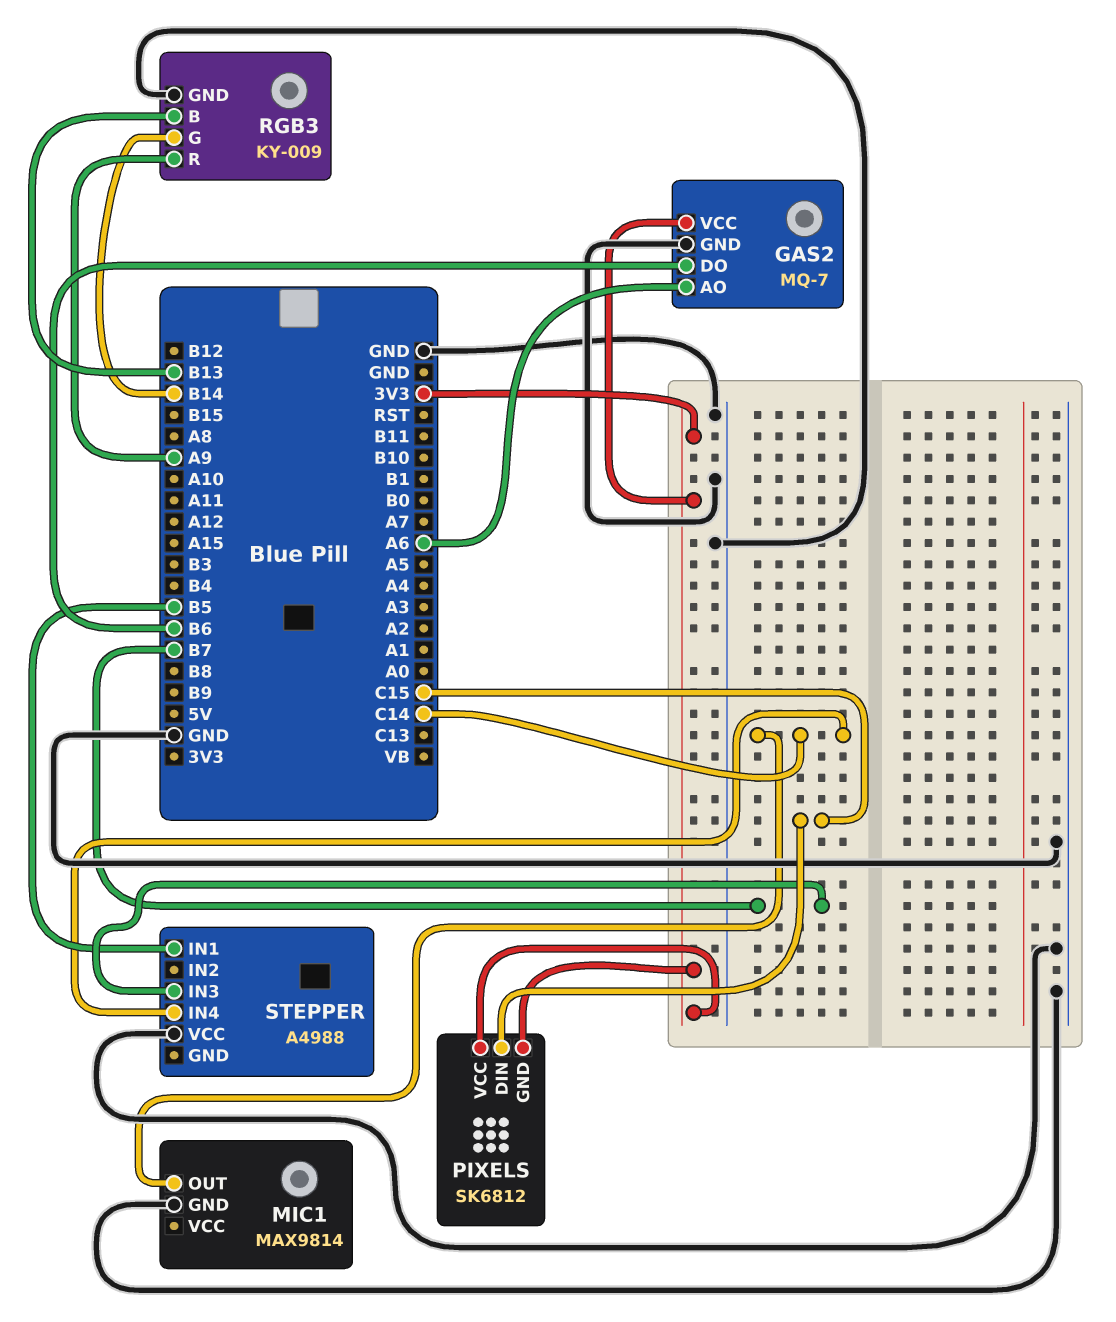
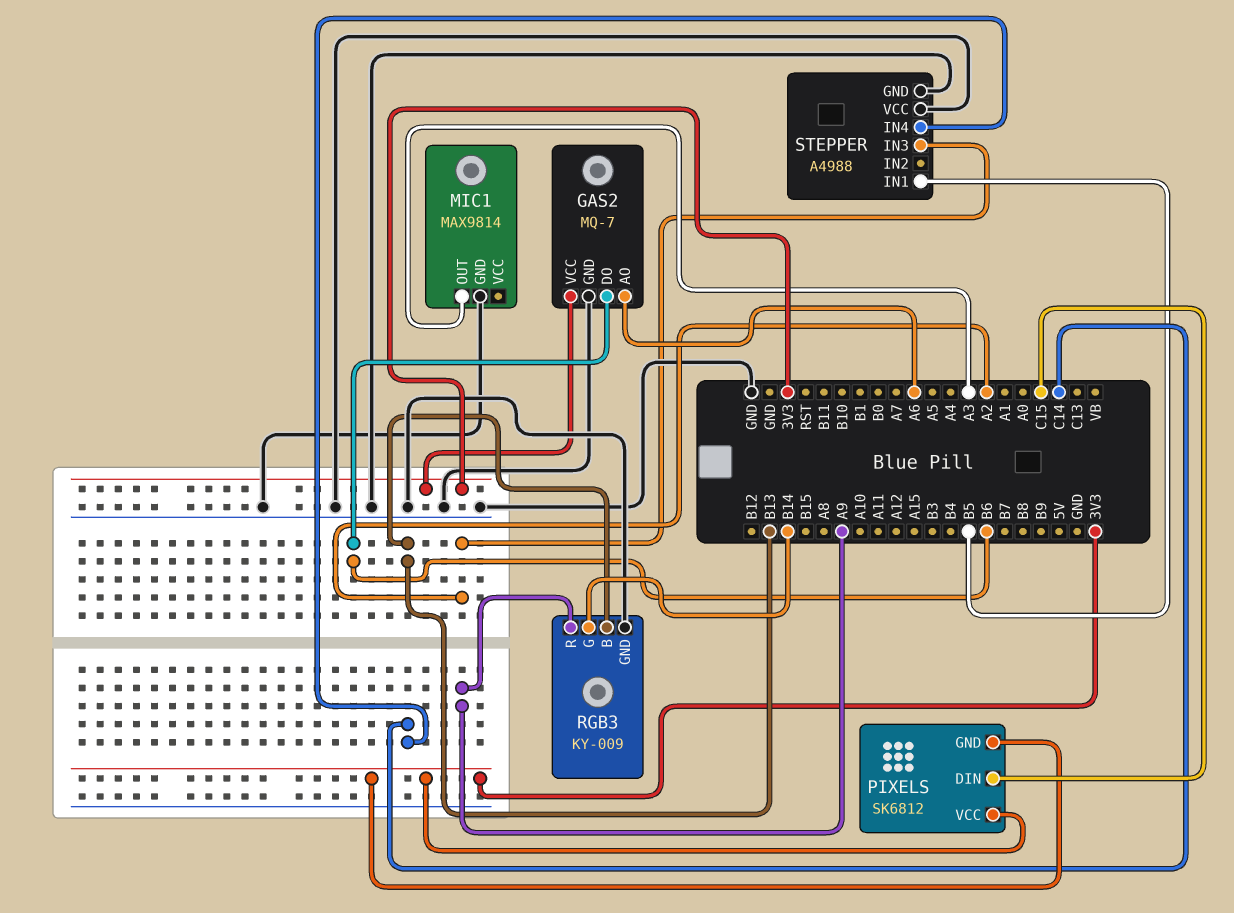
MIC1 pin OUT: C14 -> A3
STEPPER pin GND: none -> GND
STEPPER pin IN3: B7 -> A2

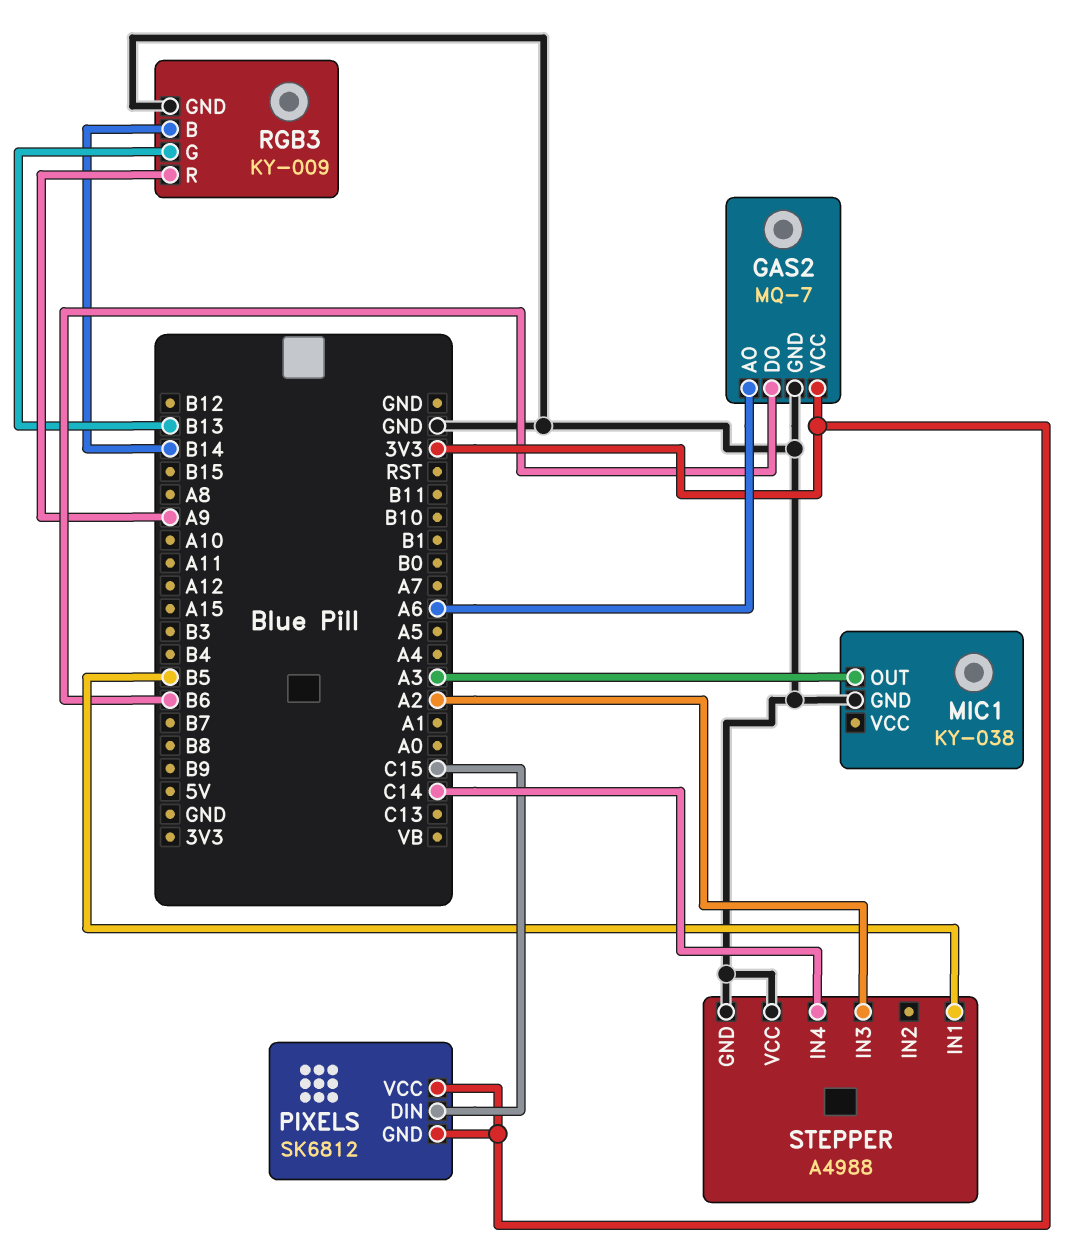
MIC1: MAX9814 -> KY-038
RGB3 pin B: B13 -> B14
RGB3 pin G: B14 -> B13

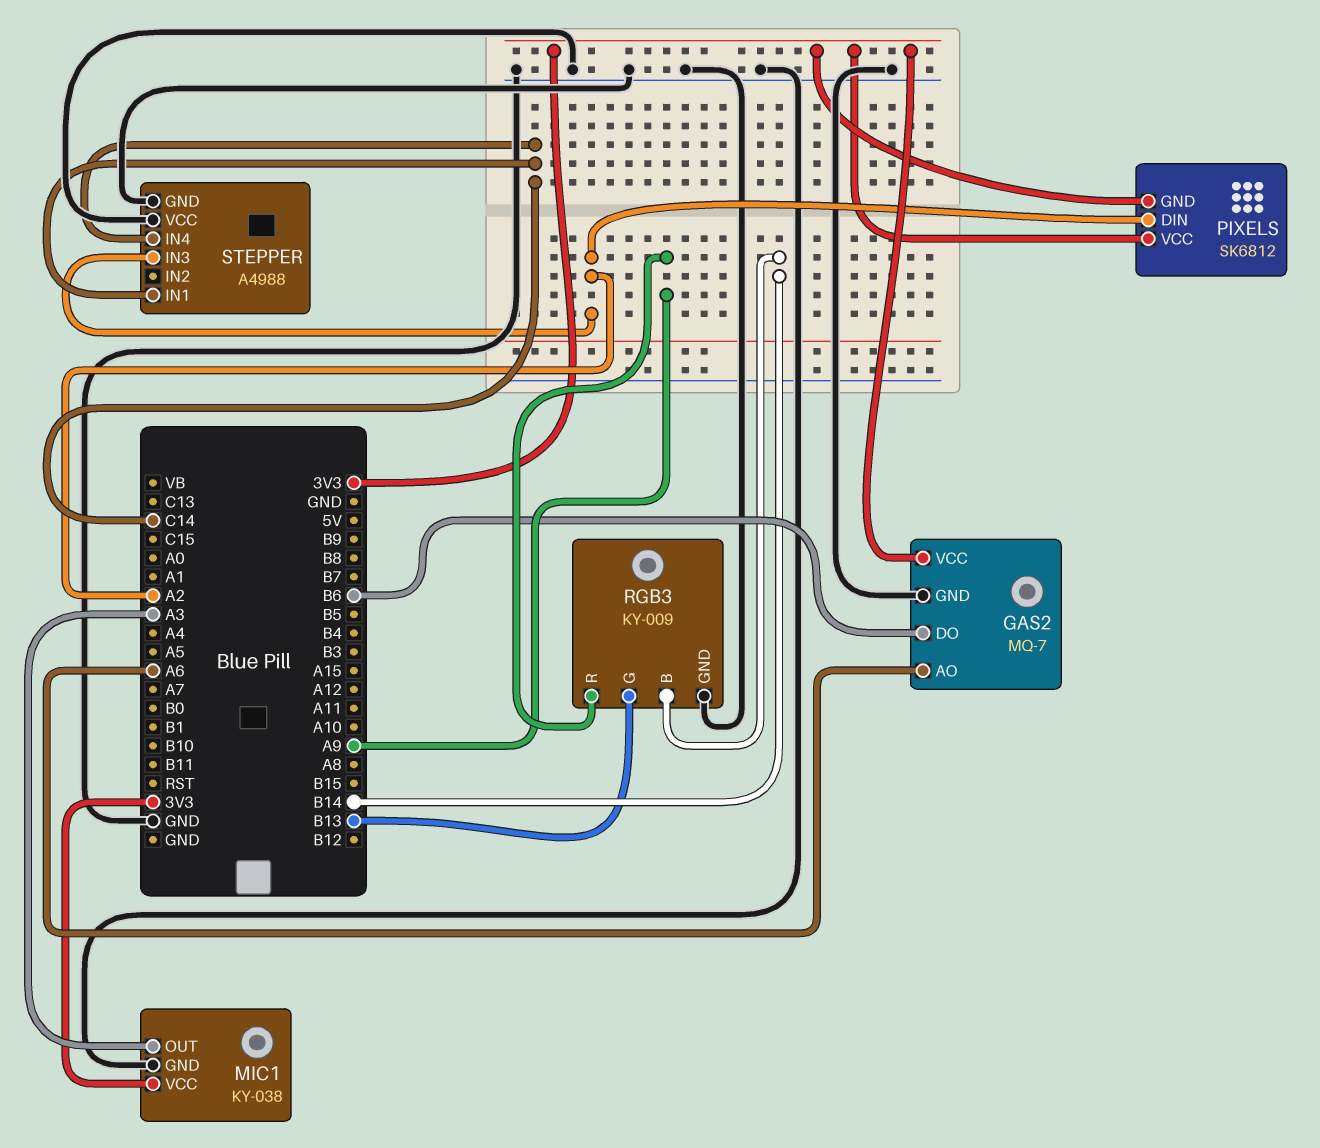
MIC1 pin VCC: none -> 3V3
PIXELS pin DIN: C15 -> A2
STEPPER pin IN1: B5 -> C14

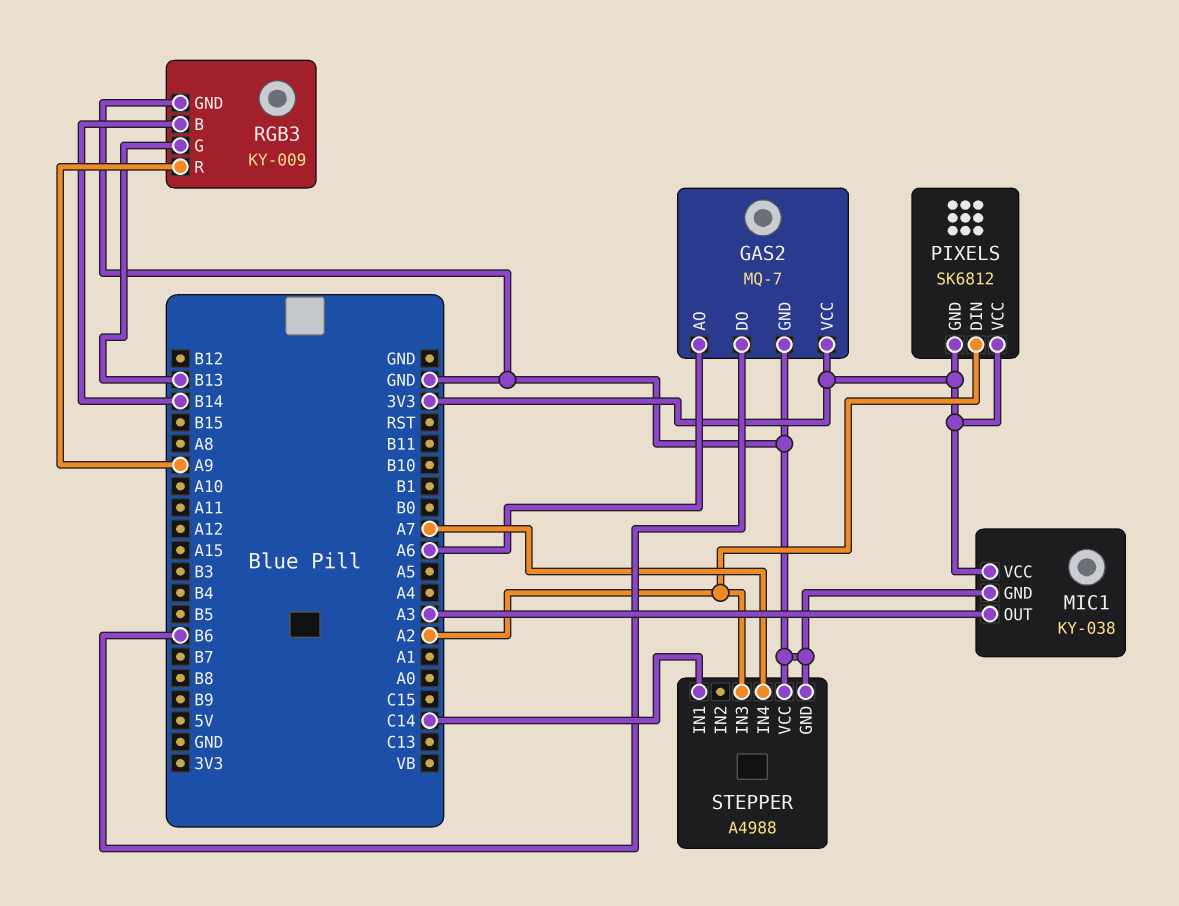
STEPPER pin IN4: C14 -> A7

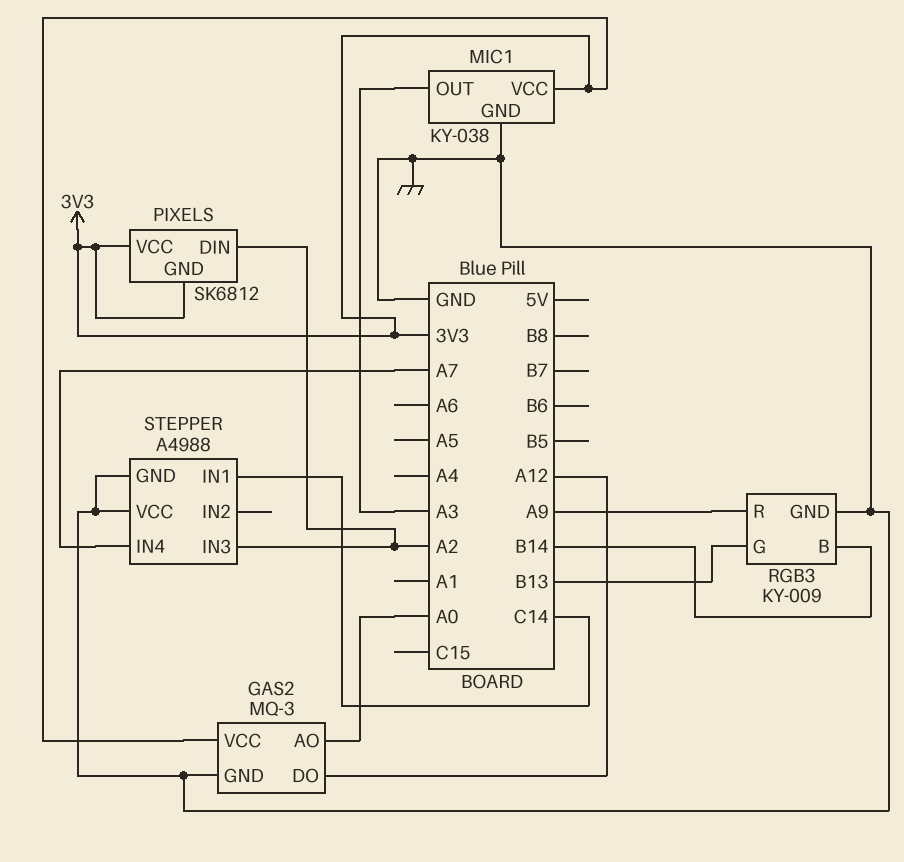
GAS2: MQ-7 -> MQ-3
GAS2 pin AO: A6 -> A0
GAS2 pin DO: B6 -> A12

